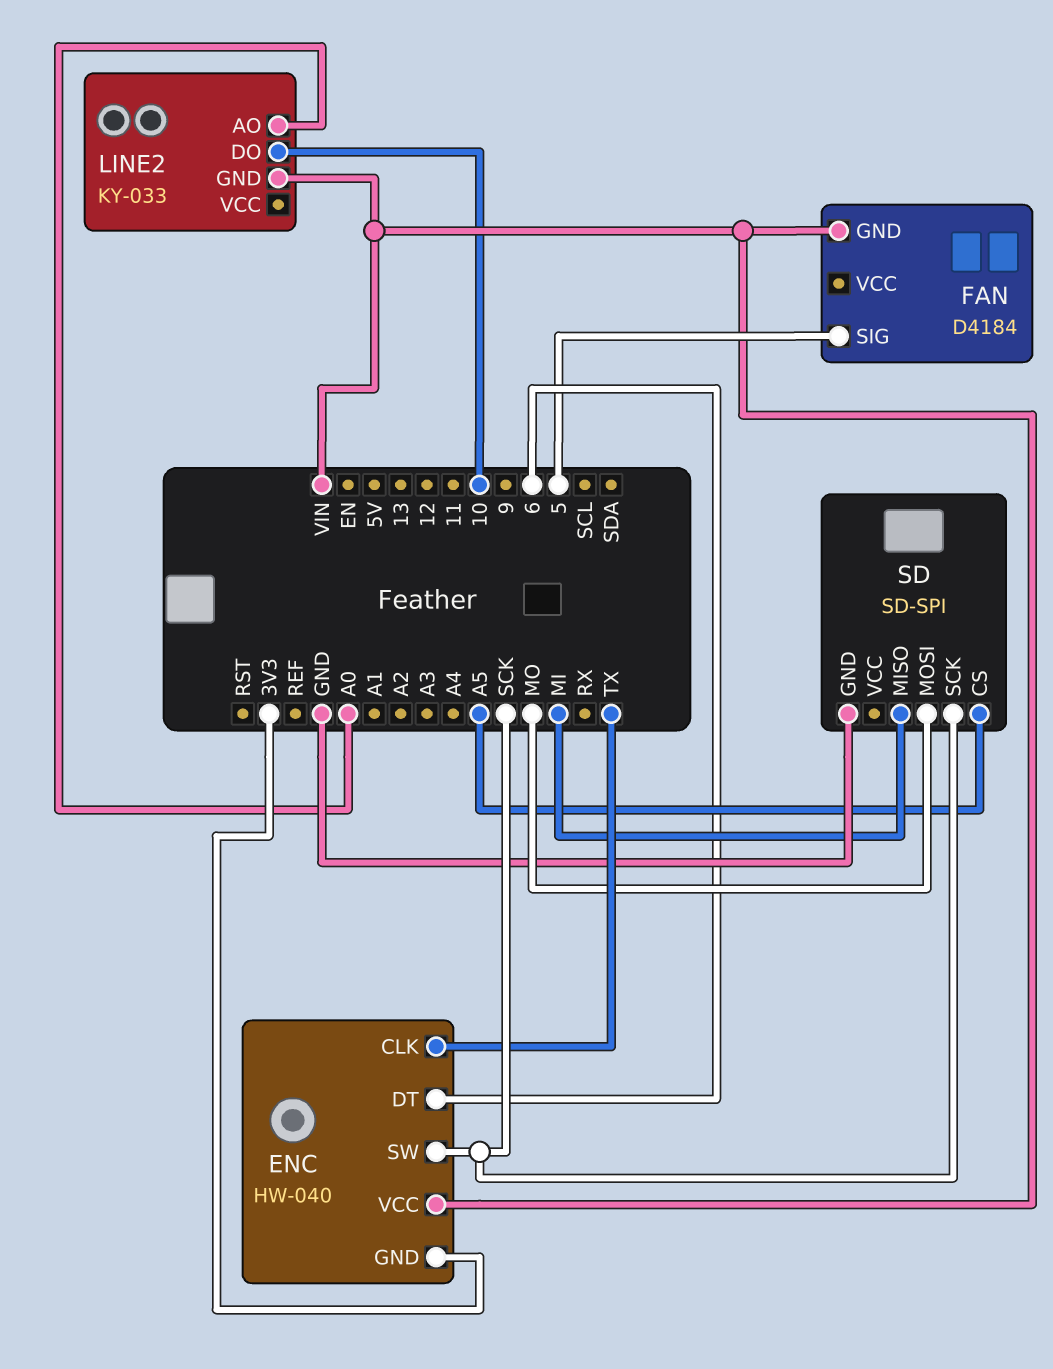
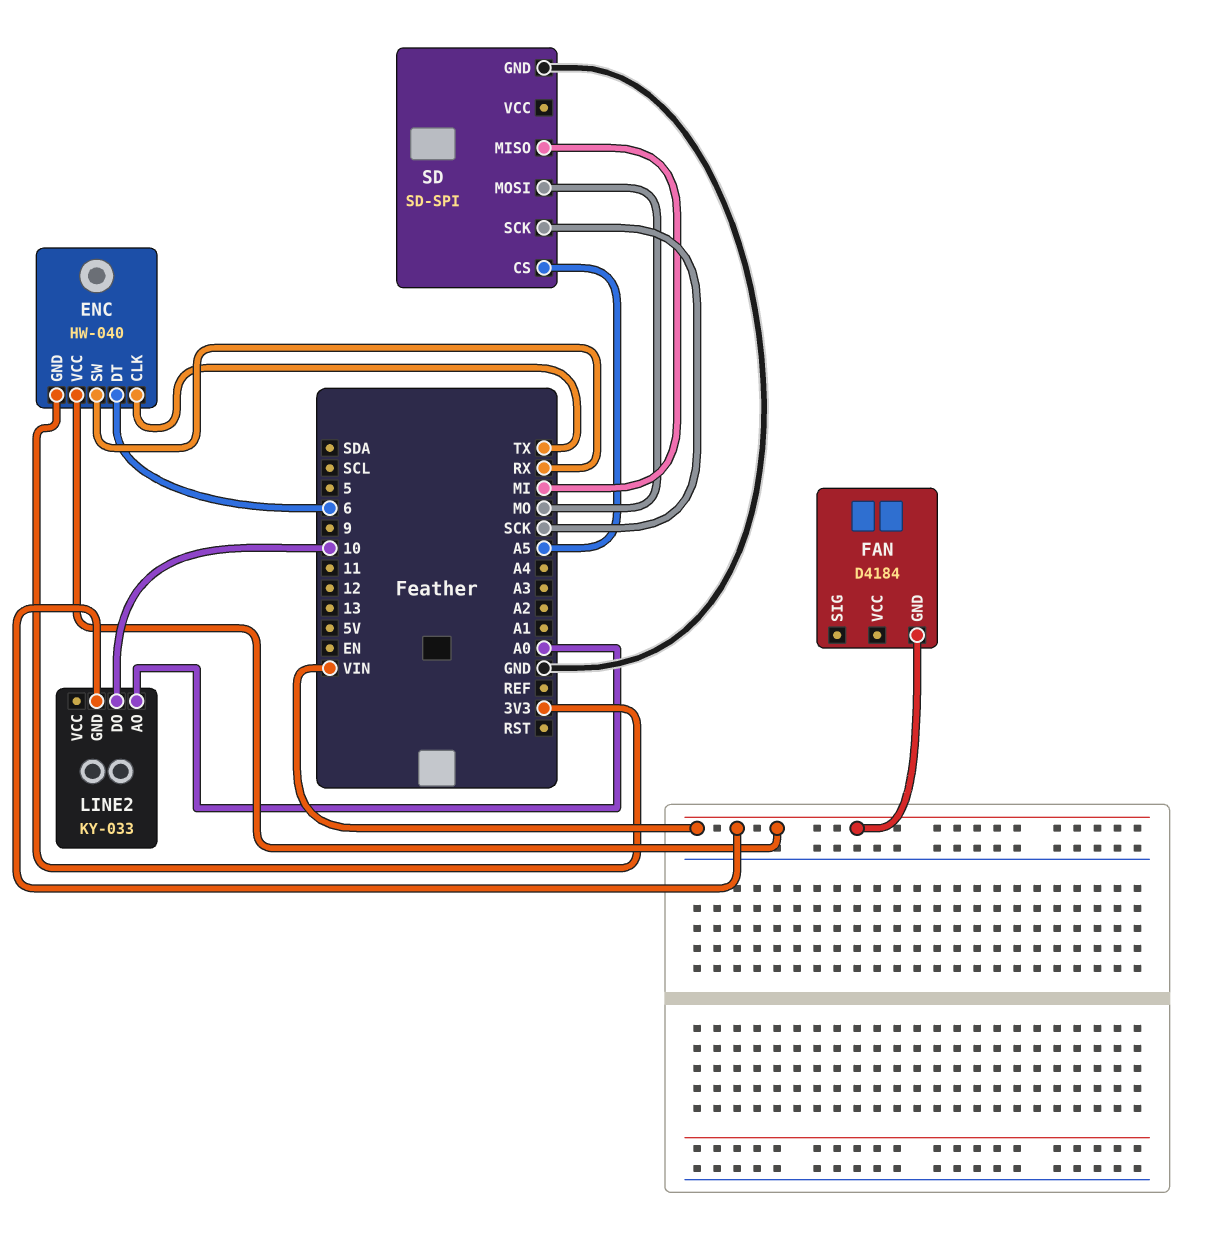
ENC pin SW: SCK -> RX
FAN pin SIG: 5 -> none

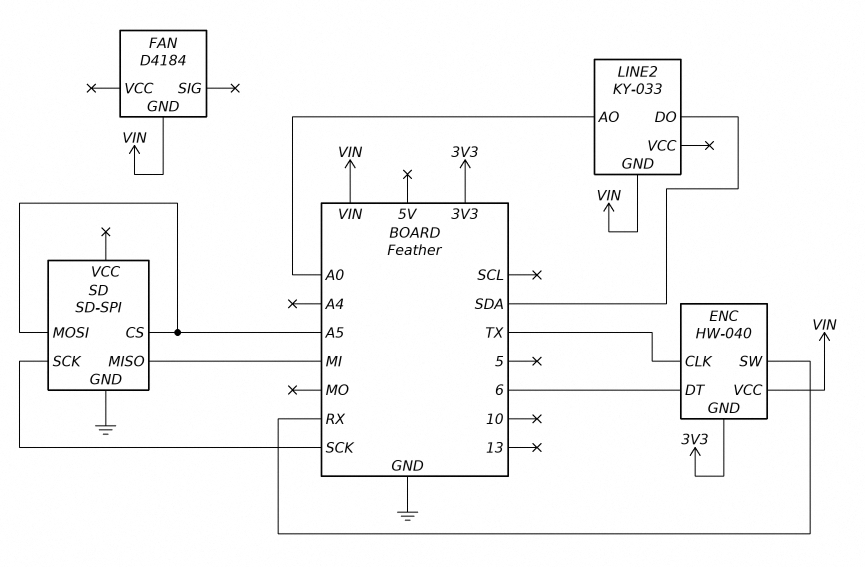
LINE2 pin DO: 10 -> SDA
SD pin MOSI: MO -> A5

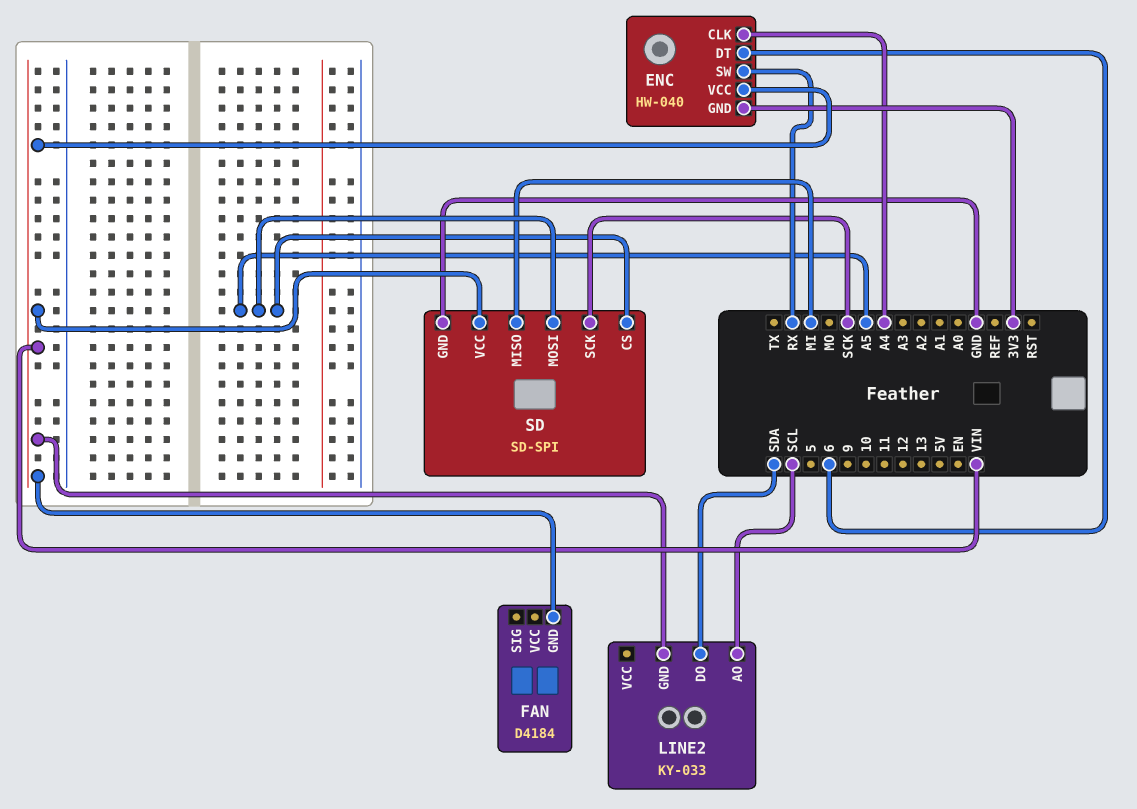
ENC pin CLK: TX -> A4
LINE2 pin AO: A0 -> SCL
SD pin VCC: none -> VIN

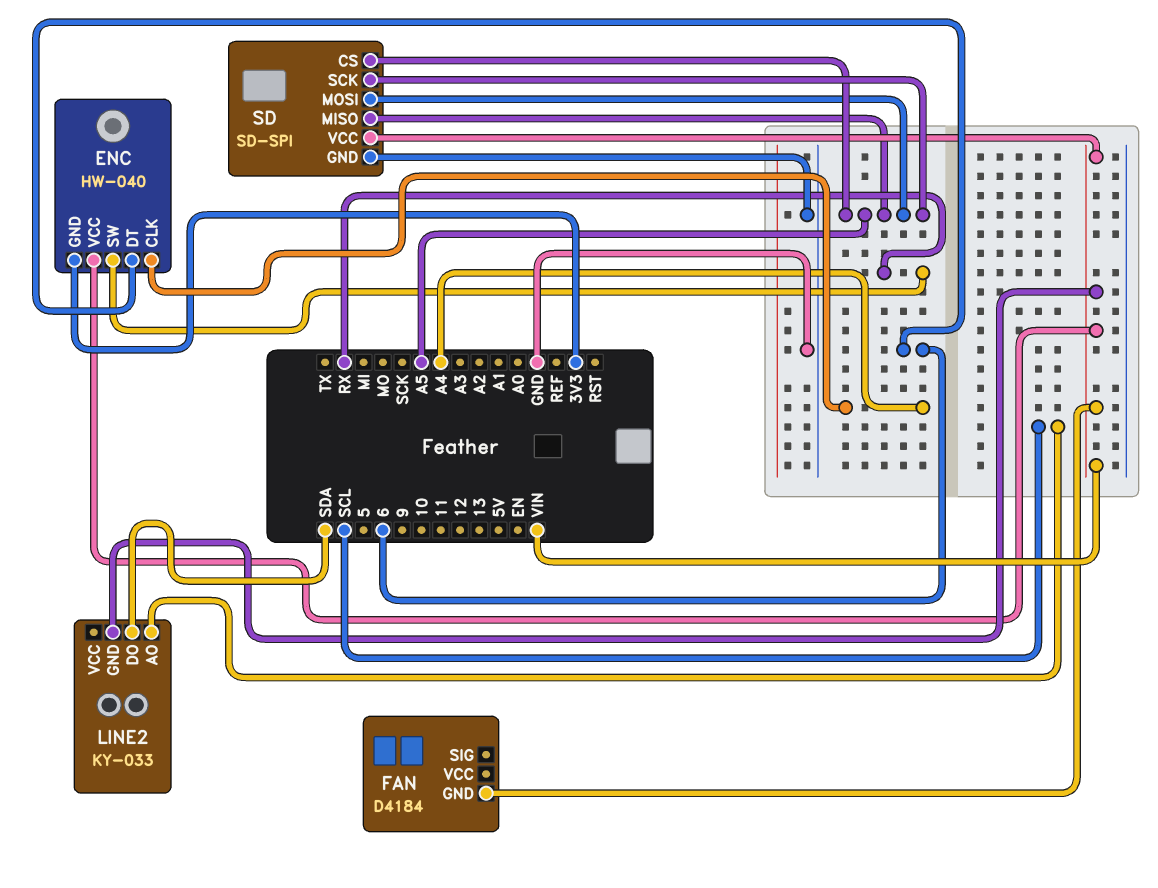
SD pin MISO: MI -> A5
SD pin SCK: SCK -> A5

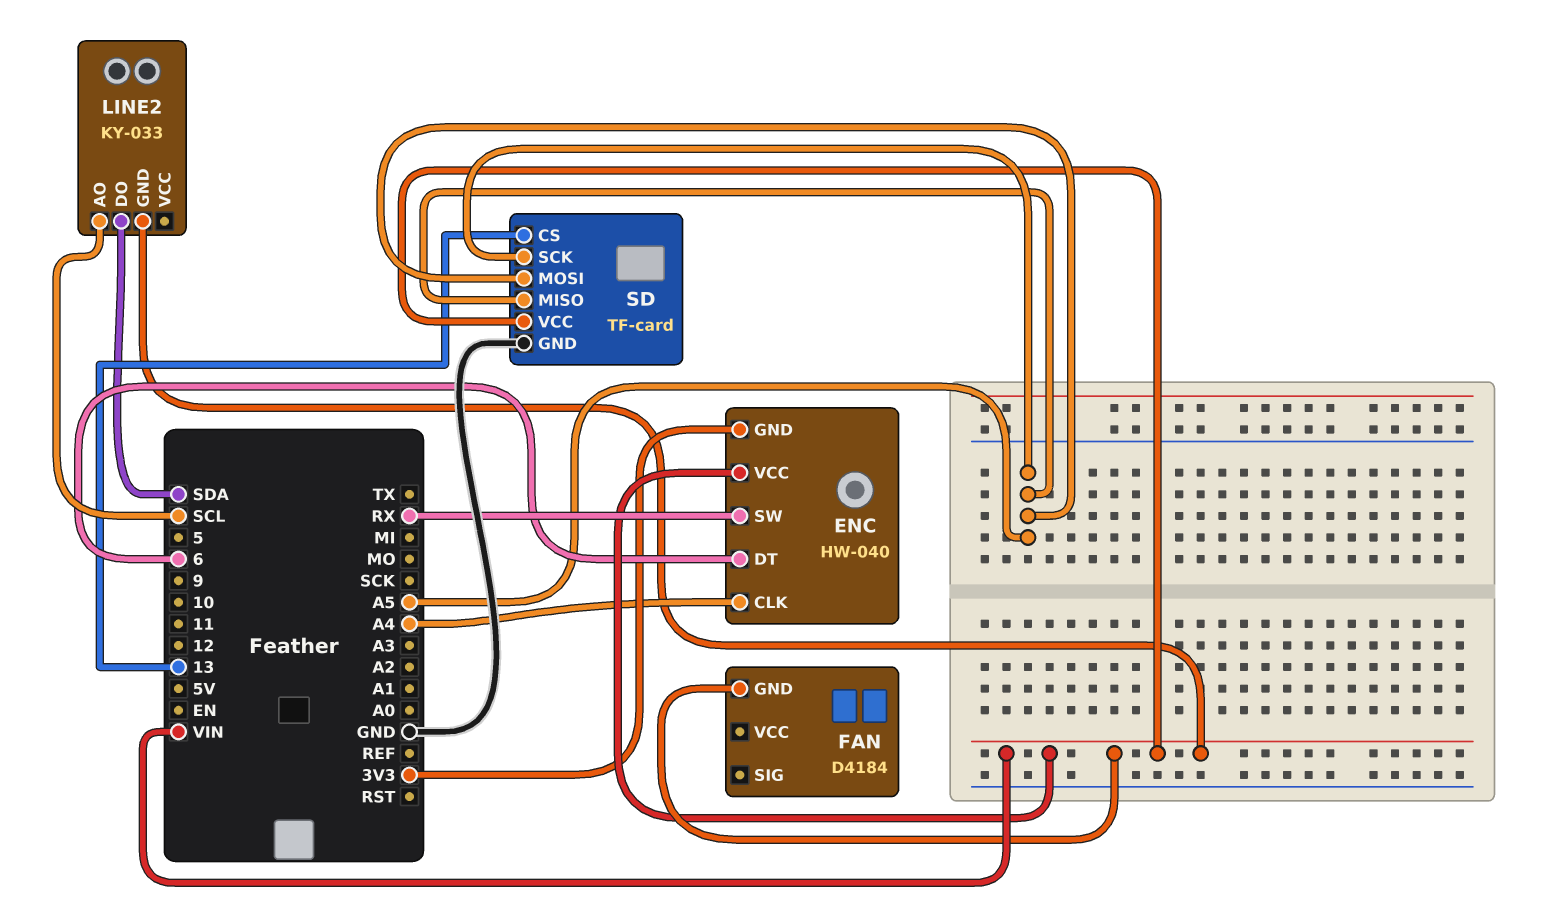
SD: SD-SPI -> TF-card
SD pin CS: A5 -> 13

